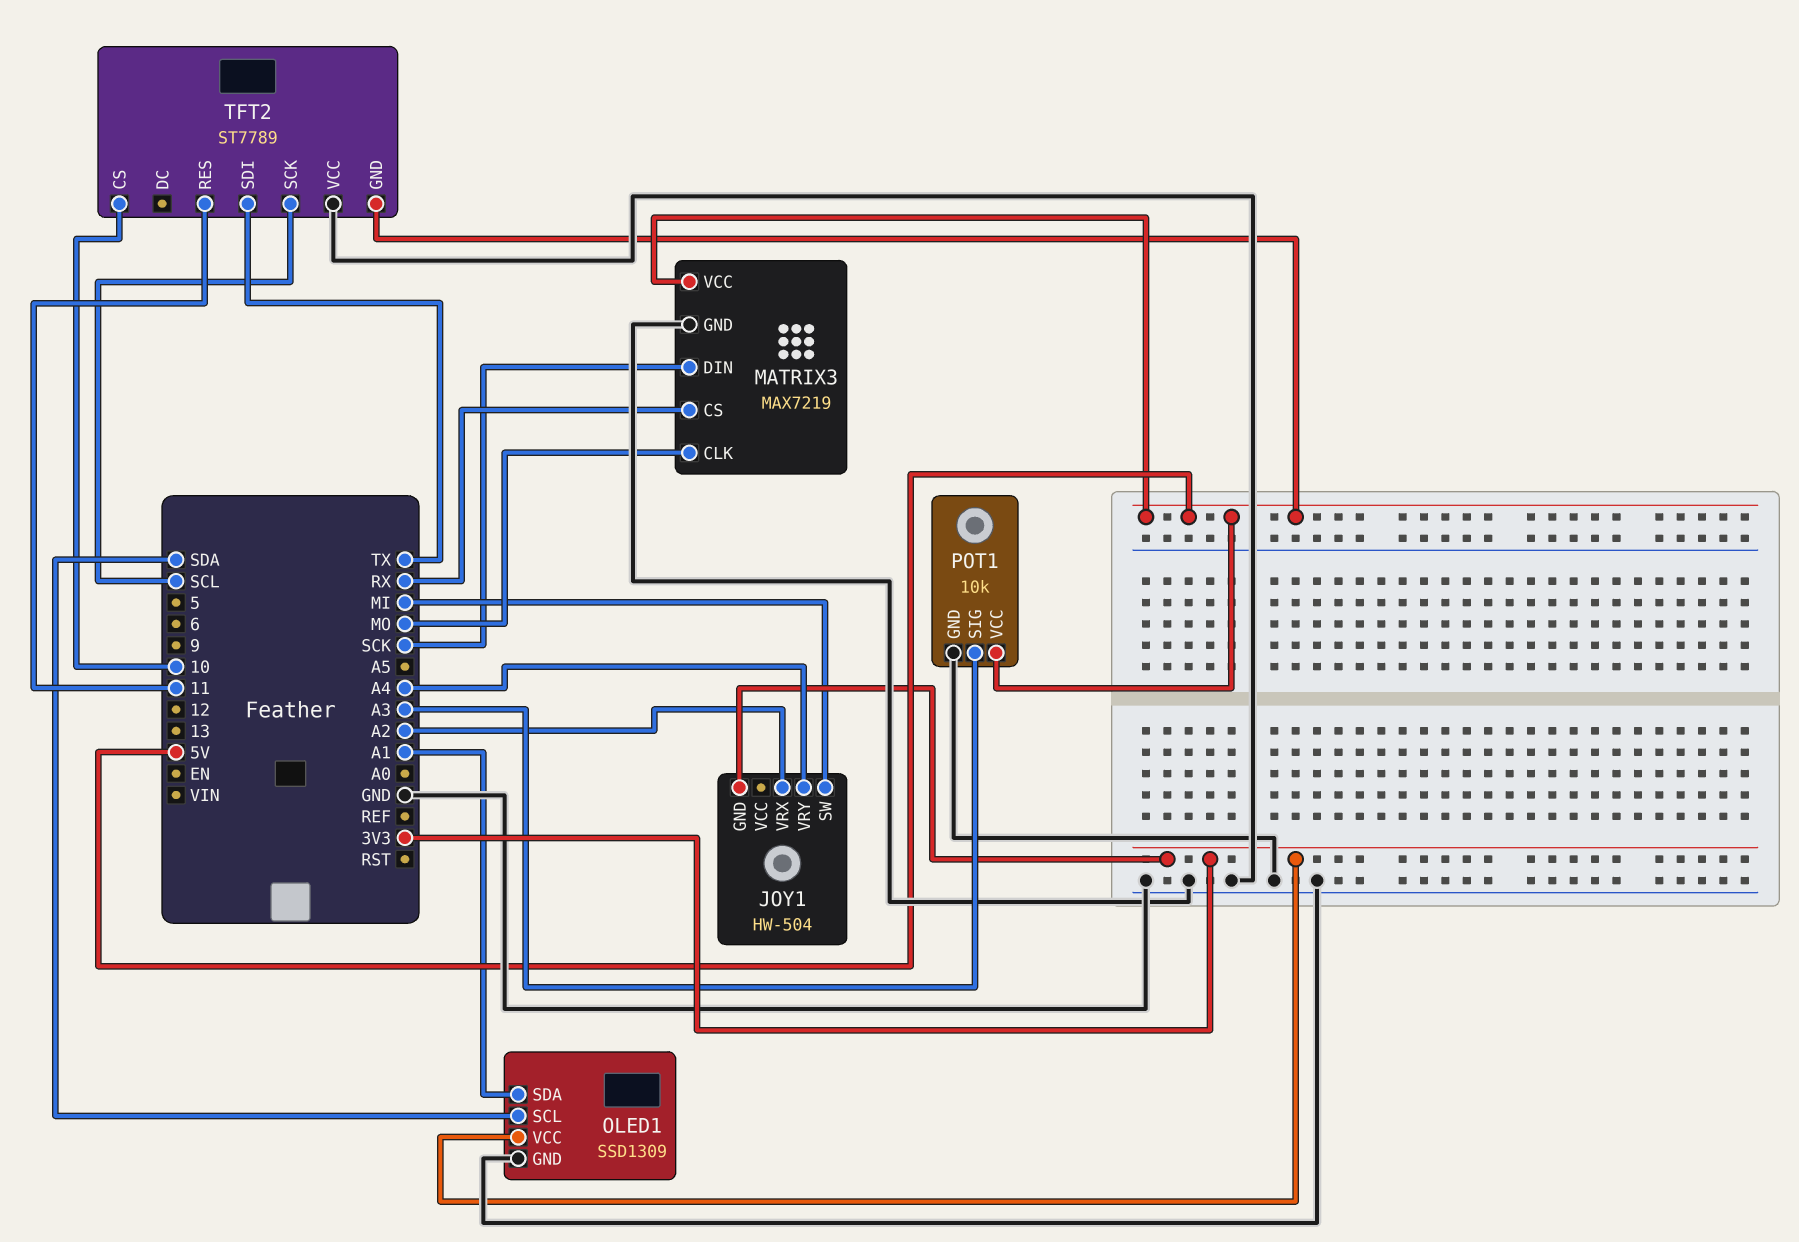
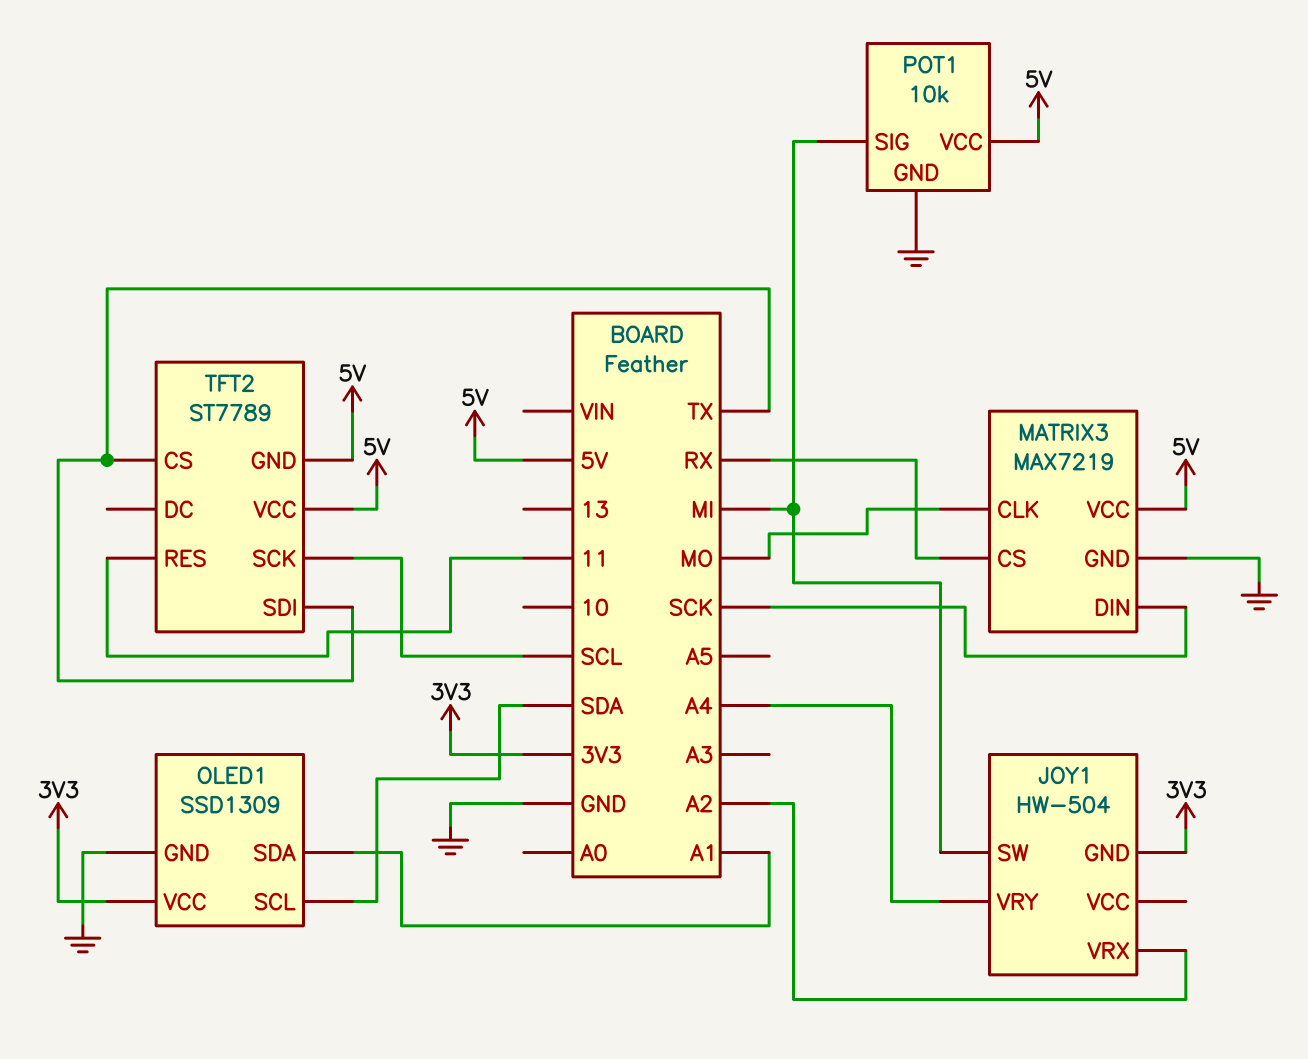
POT1 pin SIG: A3 -> MI
TFT2 pin CS: 10 -> TX
TFT2 pin VCC: GND -> 5V

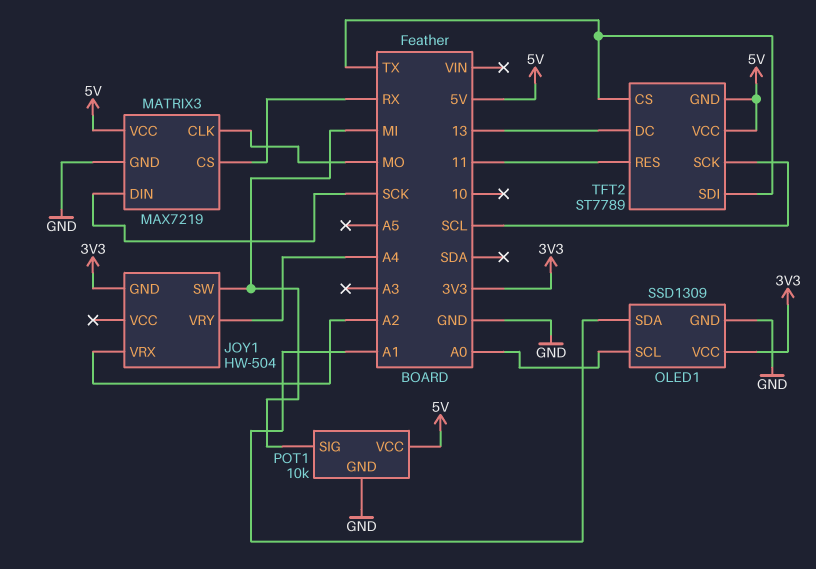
OLED1 pin SCL: SDA -> A0
TFT2 pin DC: none -> 13

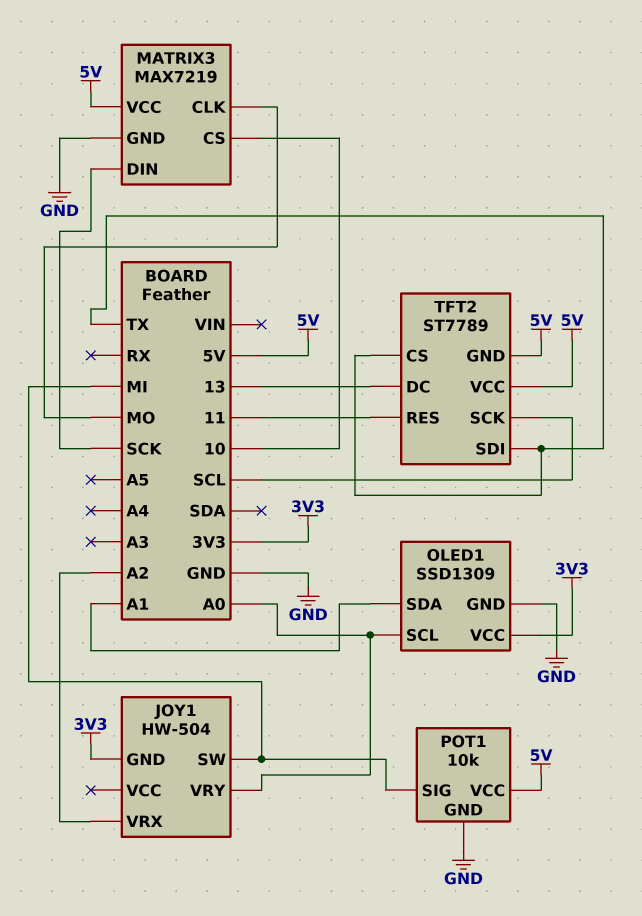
JOY1 pin VRY: A4 -> A0
MATRIX3 pin CS: RX -> 10

